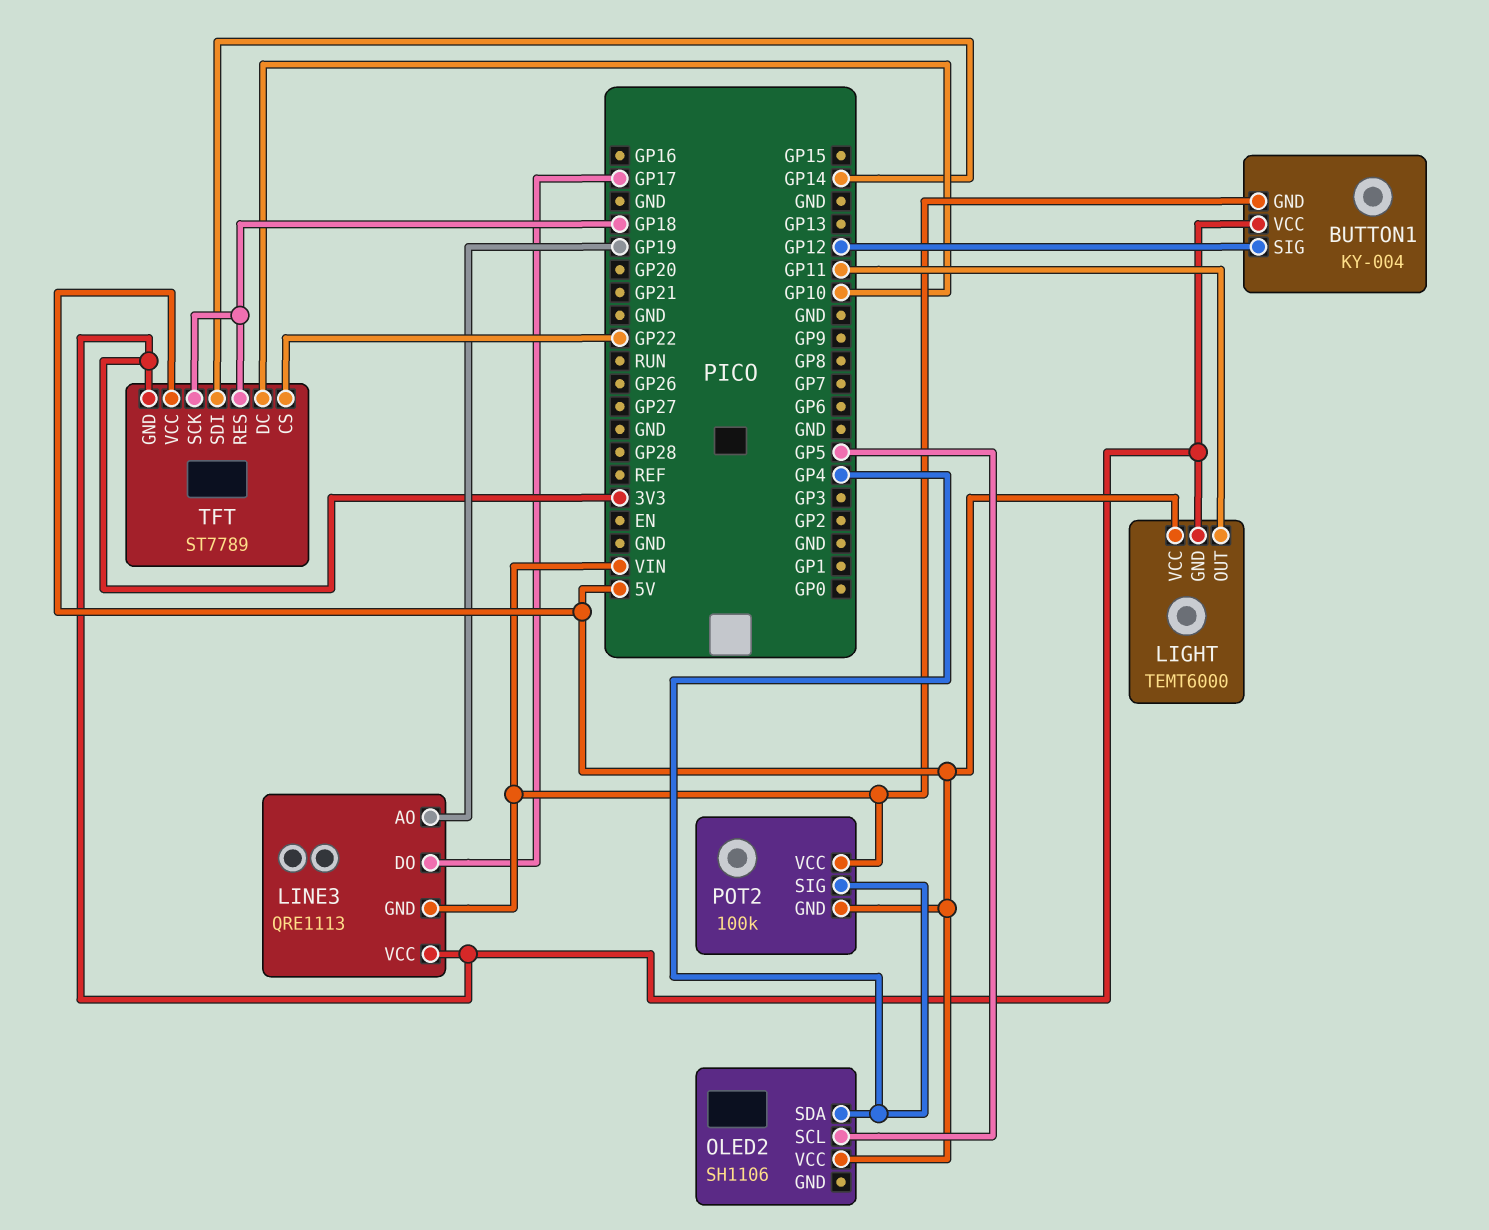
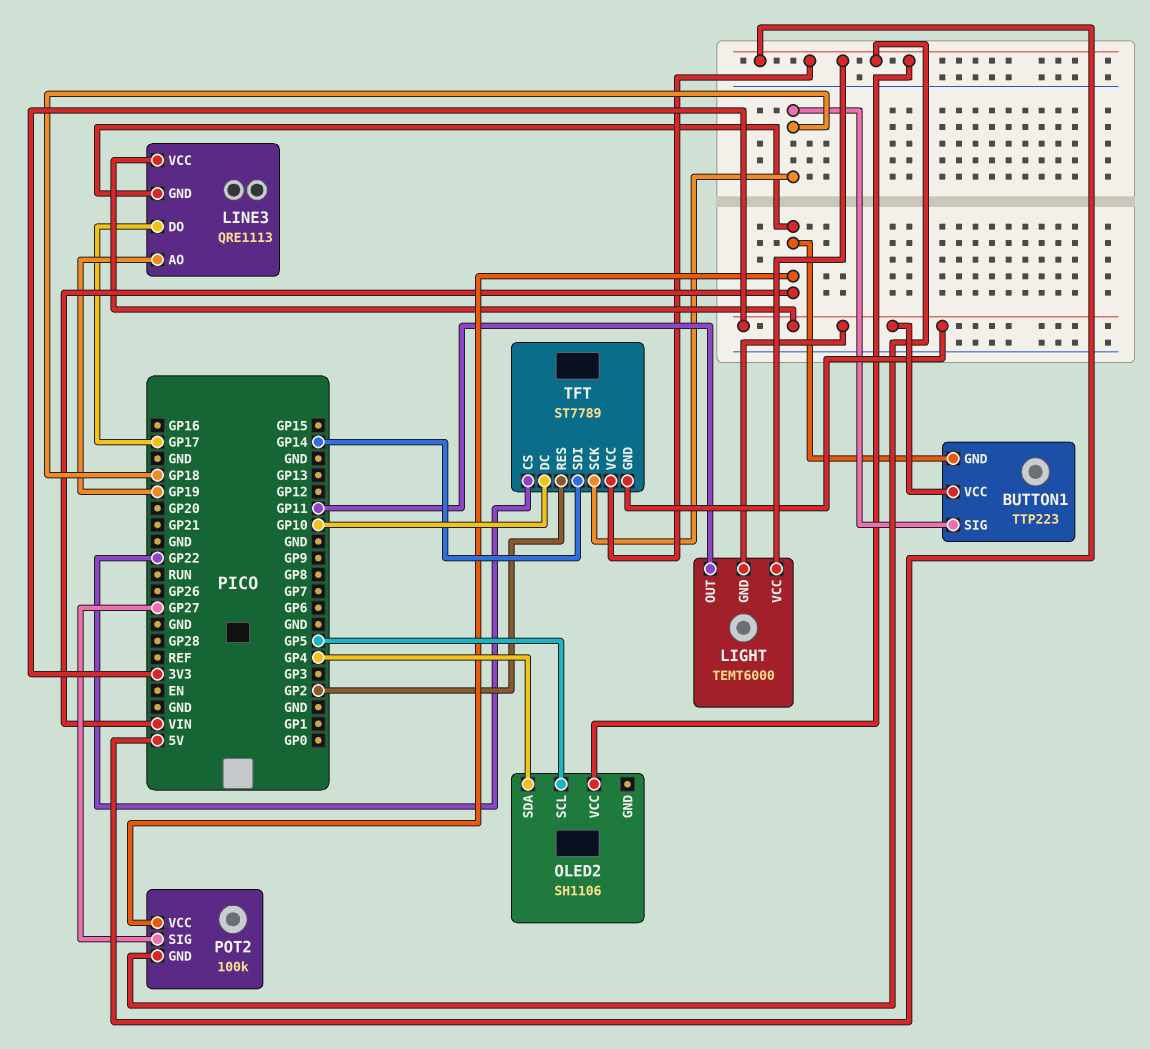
BUTTON1: KY-004 -> TTP223
BUTTON1 pin SIG: GP12 -> GP18
POT2 pin SIG: GP4 -> GP27
TFT pin RES: GP18 -> GP2

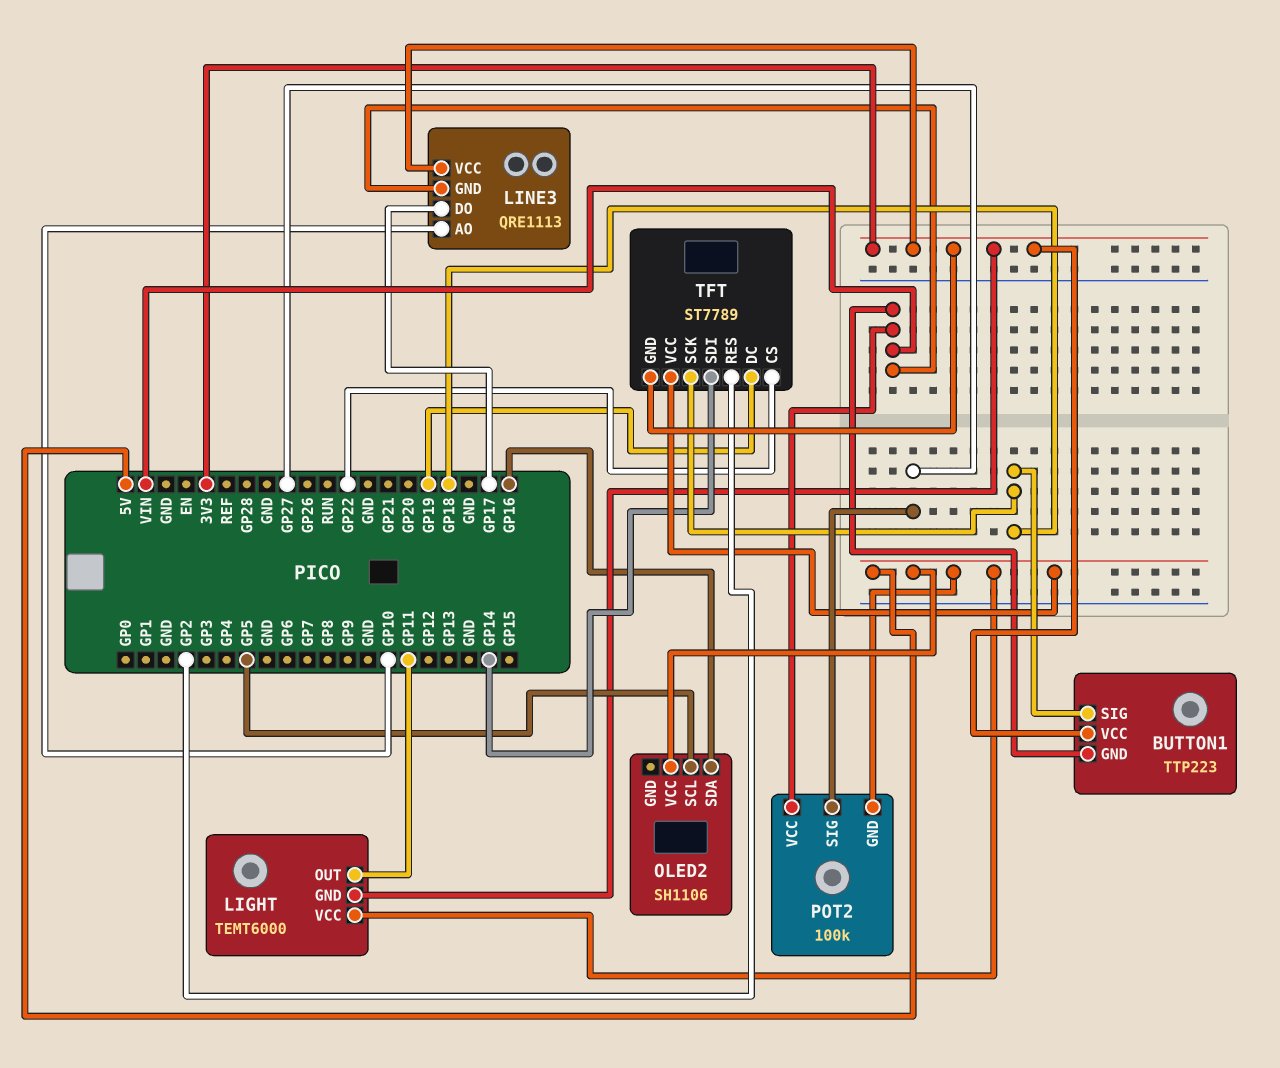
LINE3 pin AO: GP19 -> GP10
OLED2 pin SDA: GP4 -> GP16
TFT pin DC: GP10 -> GP19

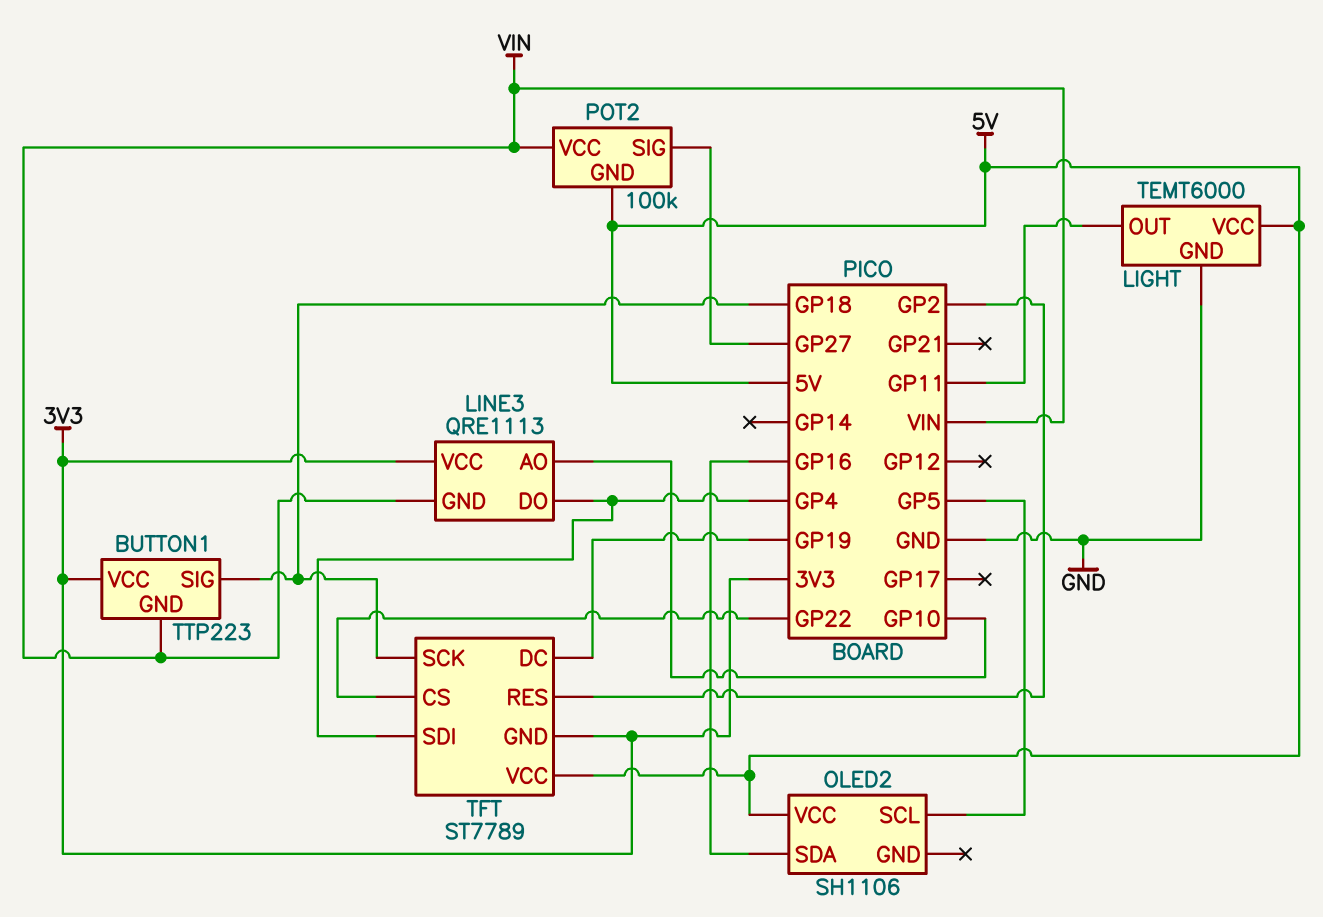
LIGHT pin GND: 3V3 -> GND
LINE3 pin DO: GP17 -> GP4
TFT pin SDI: GP14 -> GP4

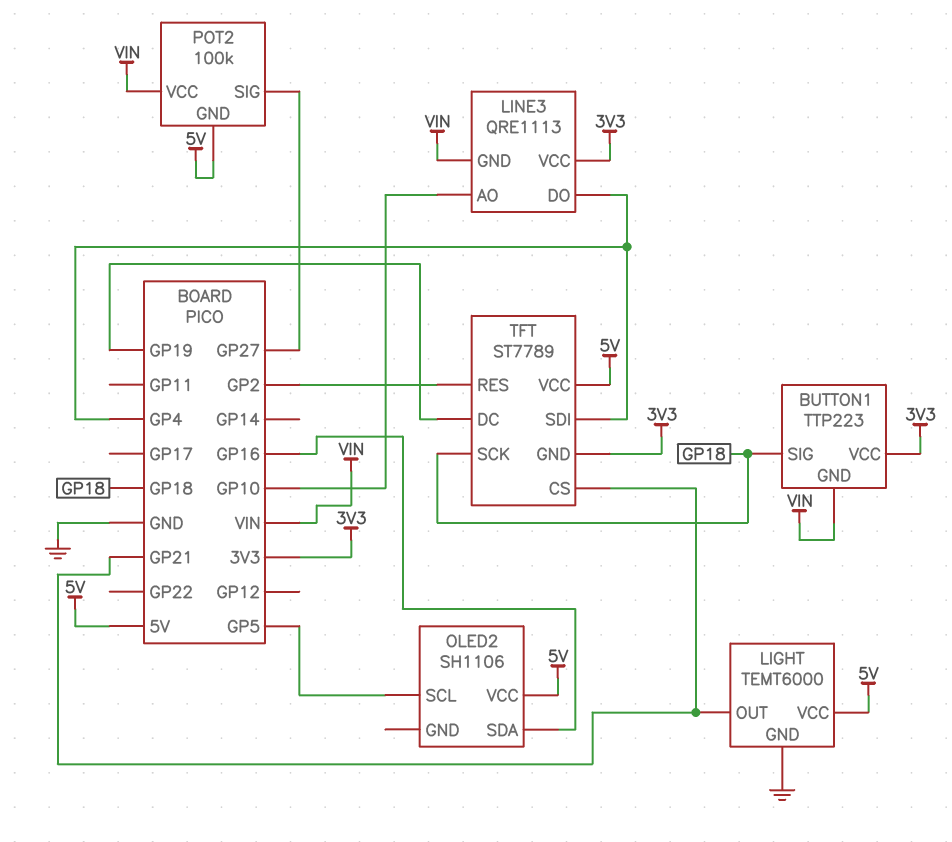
LIGHT pin OUT: GP11 -> GP21
TFT pin CS: GP22 -> GP21

